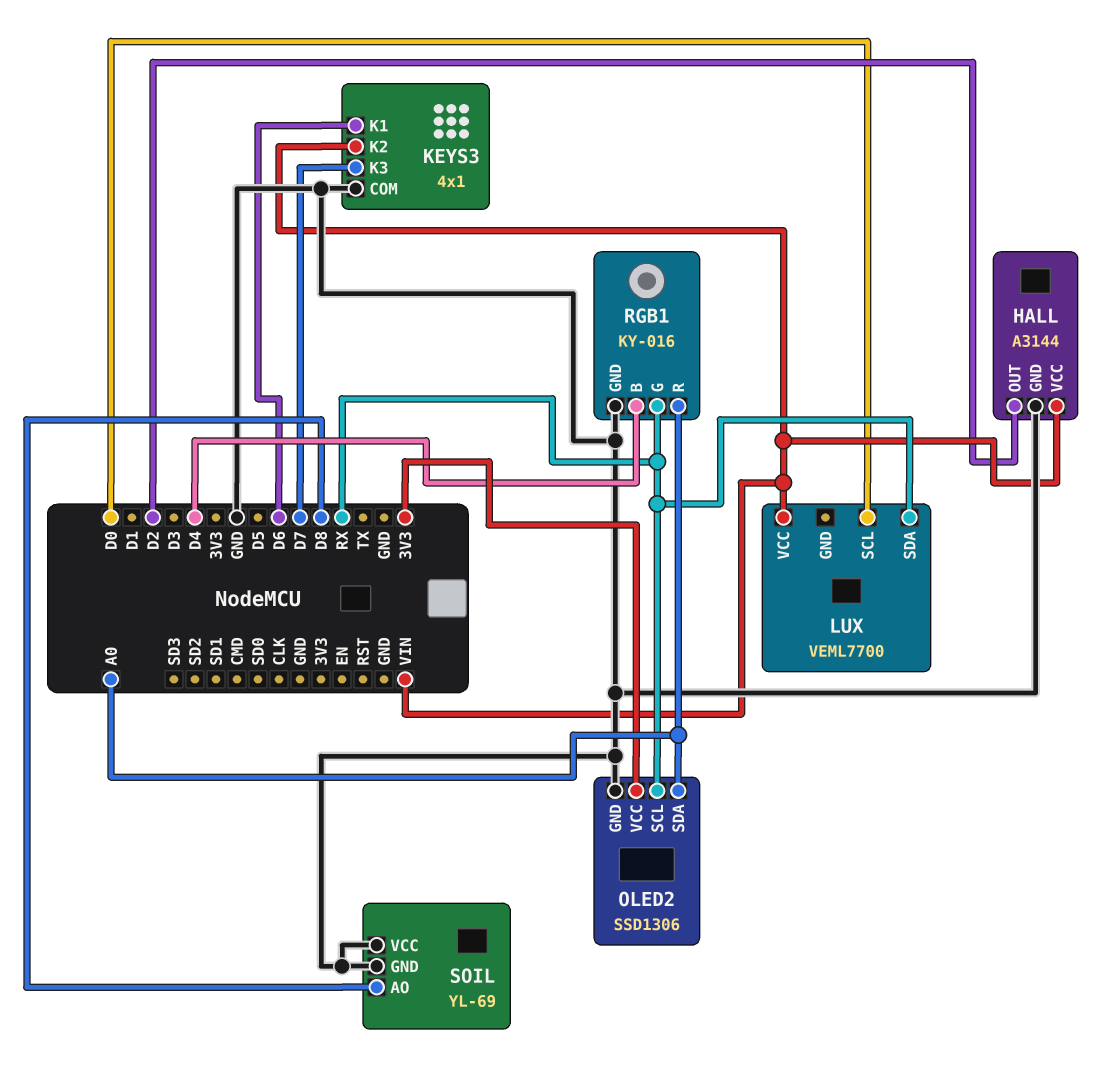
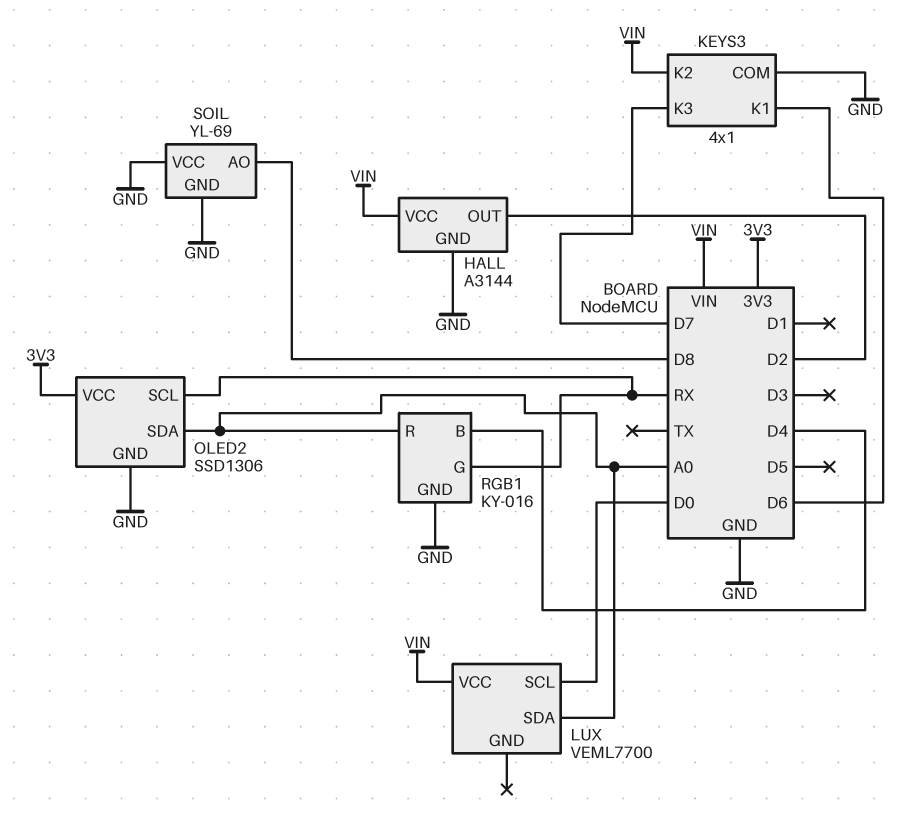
LUX pin SDA: RX -> A0

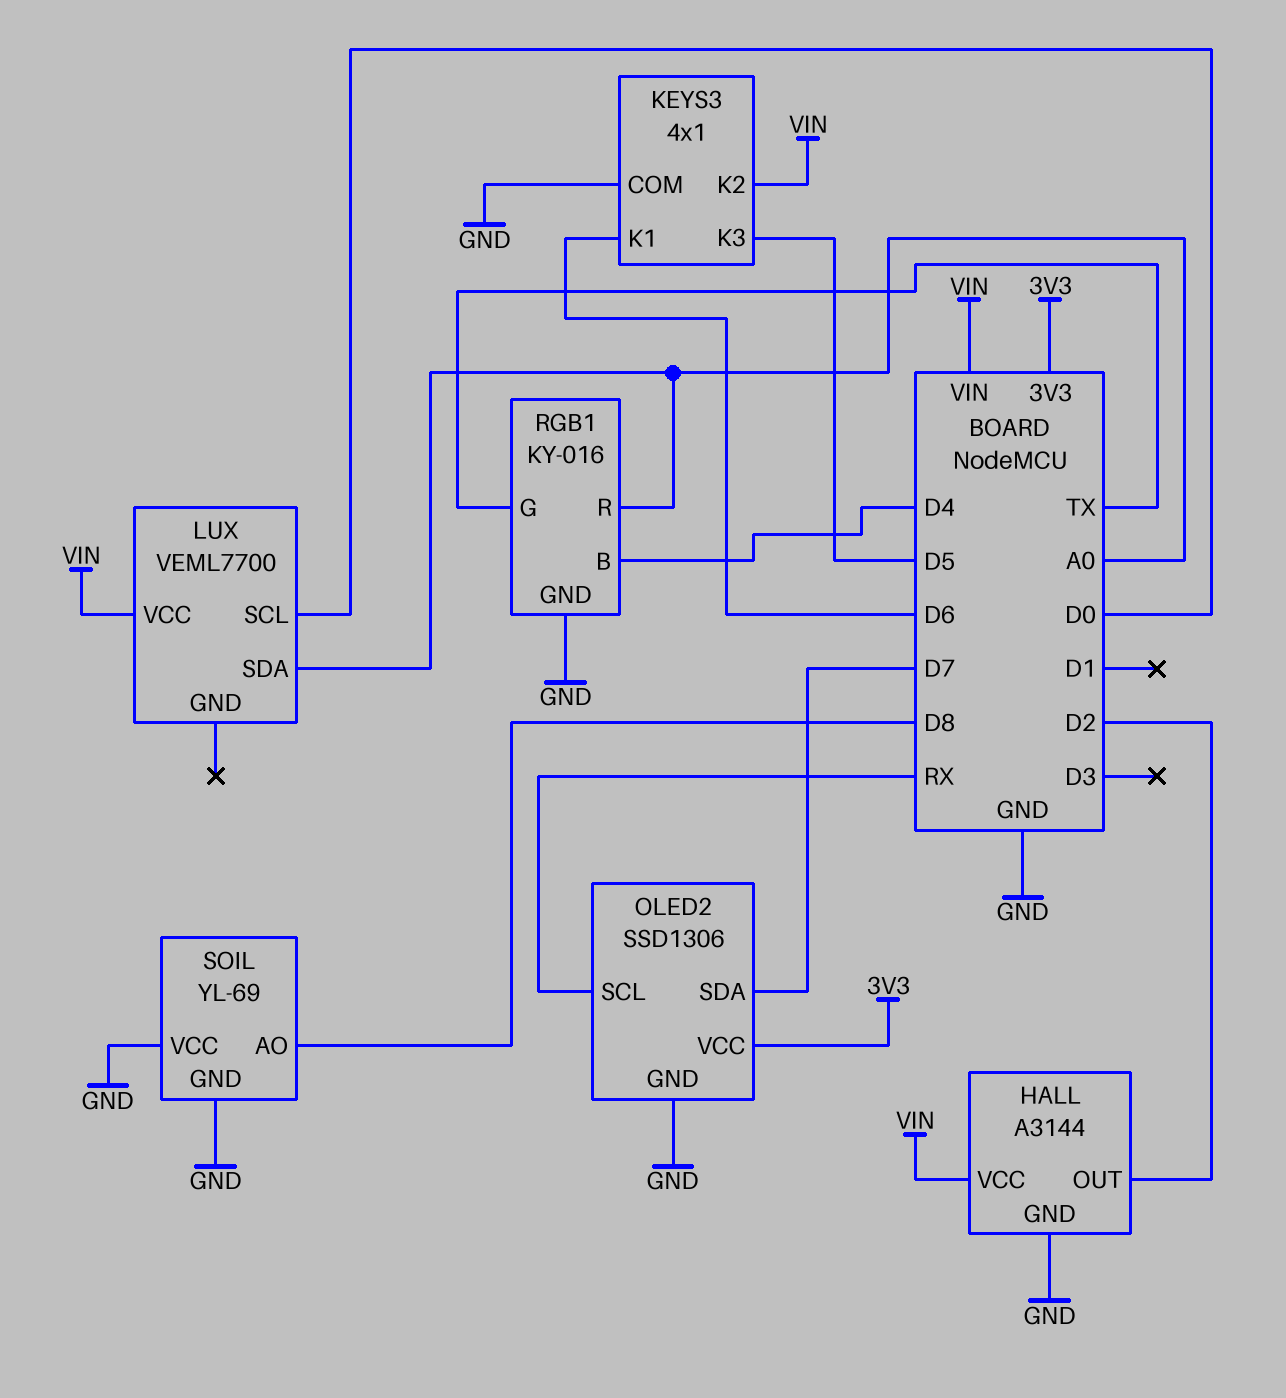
KEYS3 pin K3: D7 -> D5
OLED2 pin SDA: A0 -> D7
RGB1 pin G: RX -> TX

